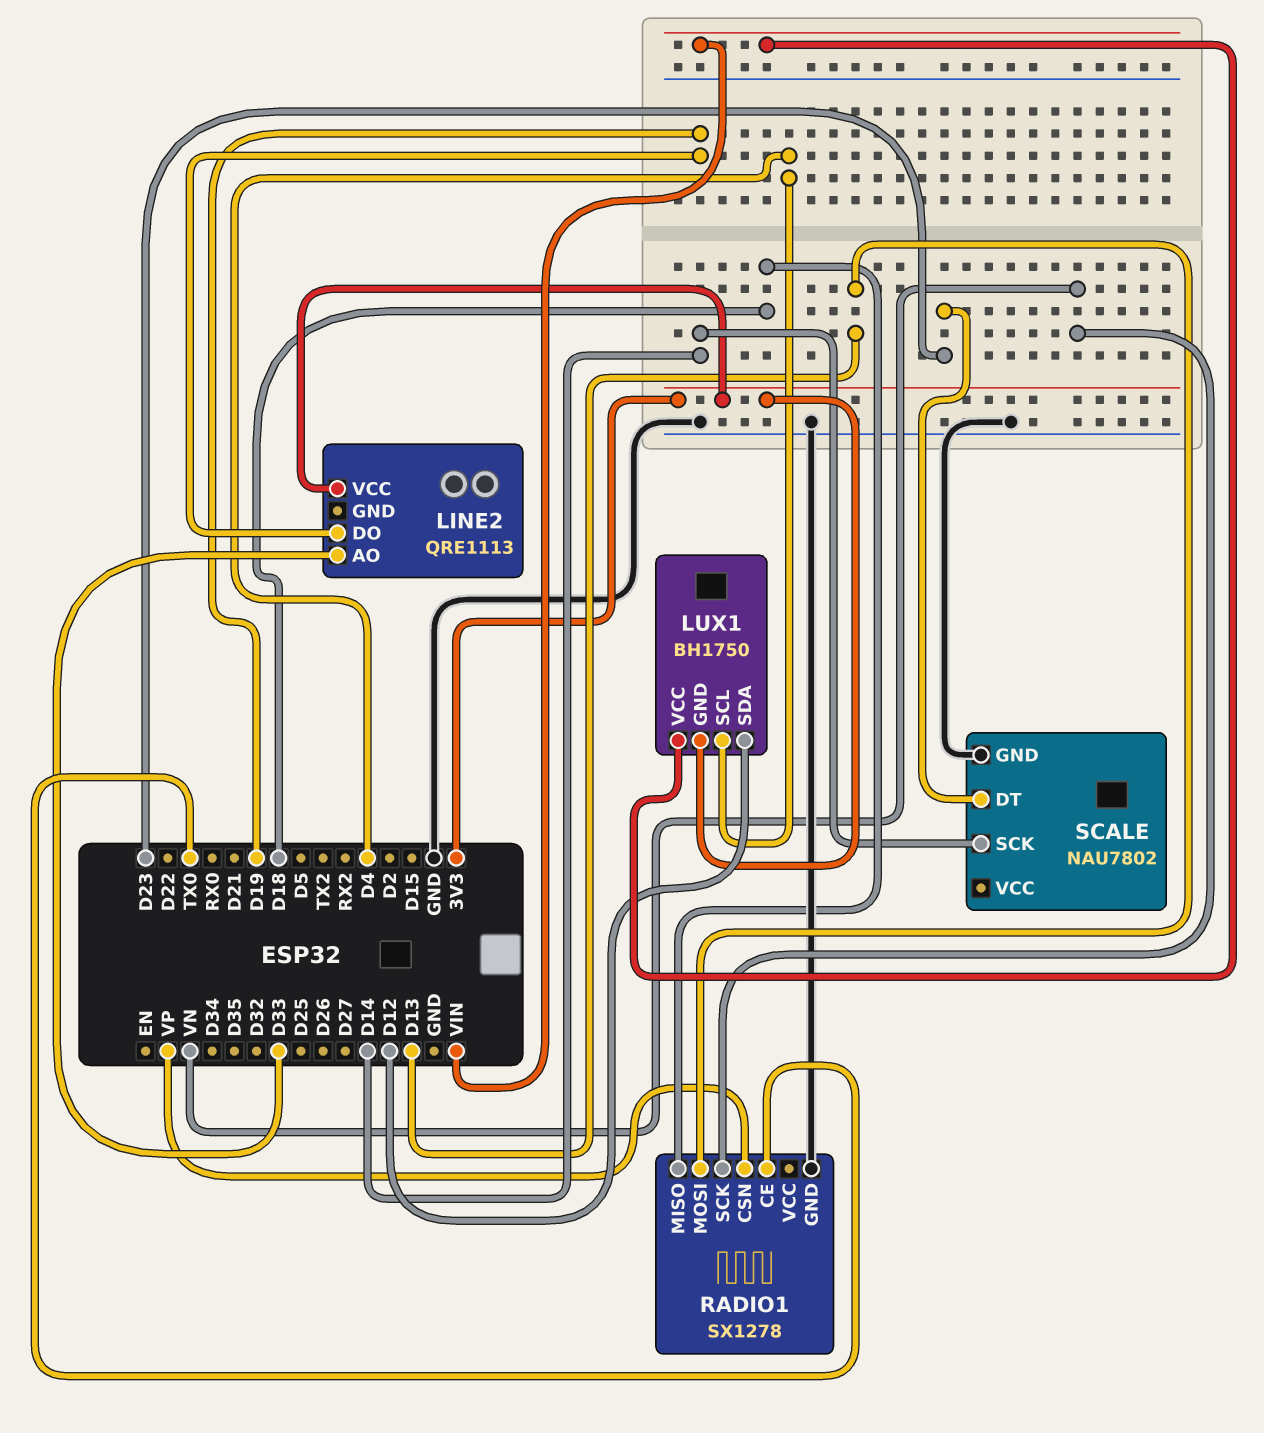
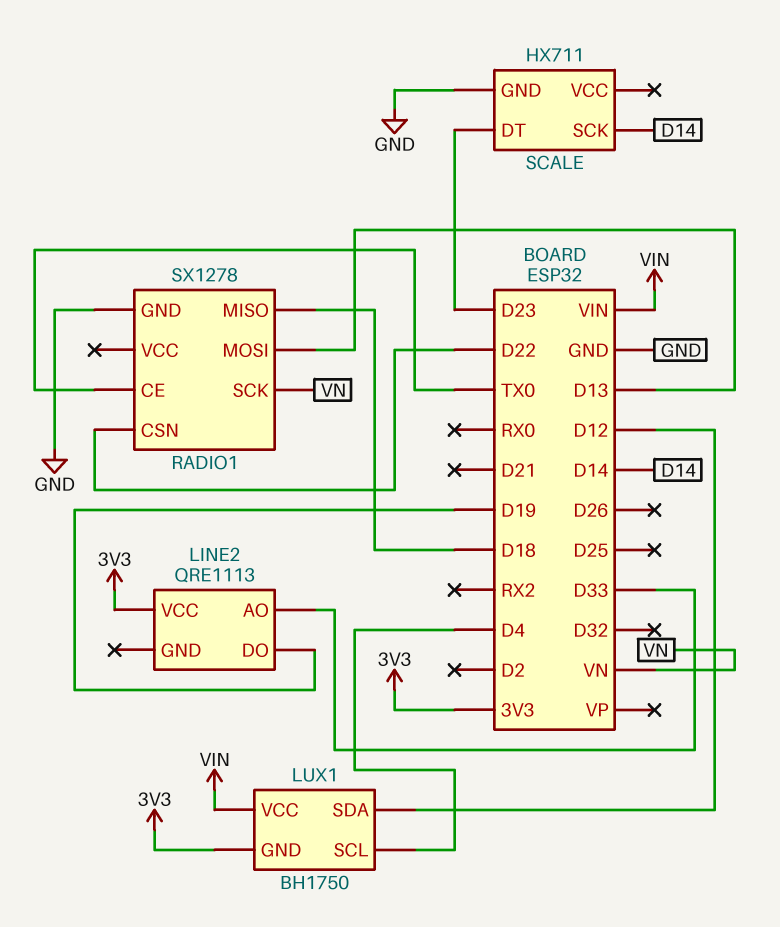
RADIO1 pin CSN: VP -> D22
SCALE: NAU7802 -> HX711

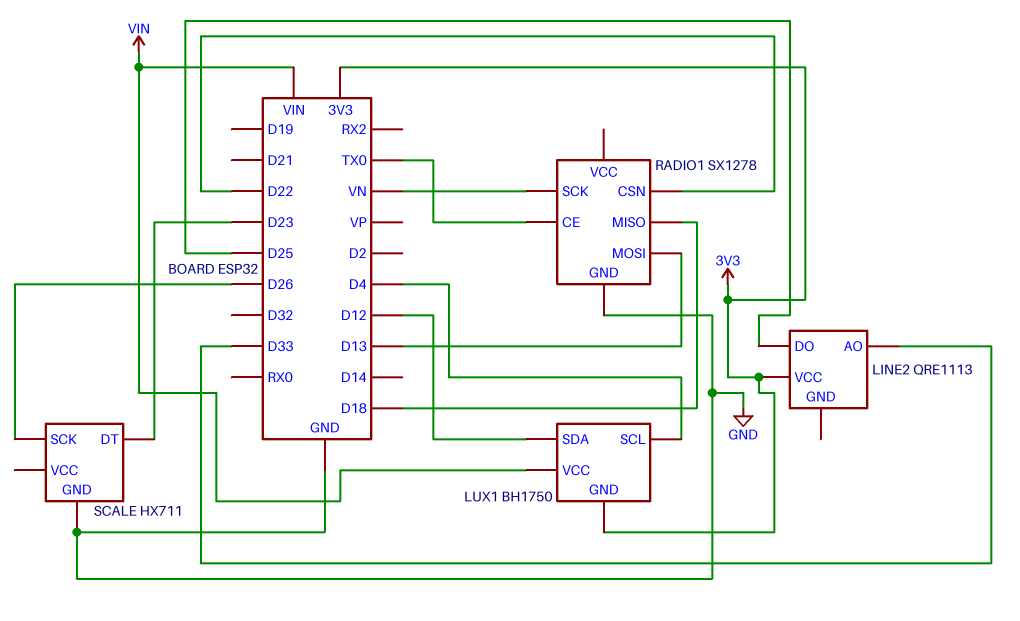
LINE2 pin DO: D19 -> D25
SCALE pin SCK: D14 -> D26

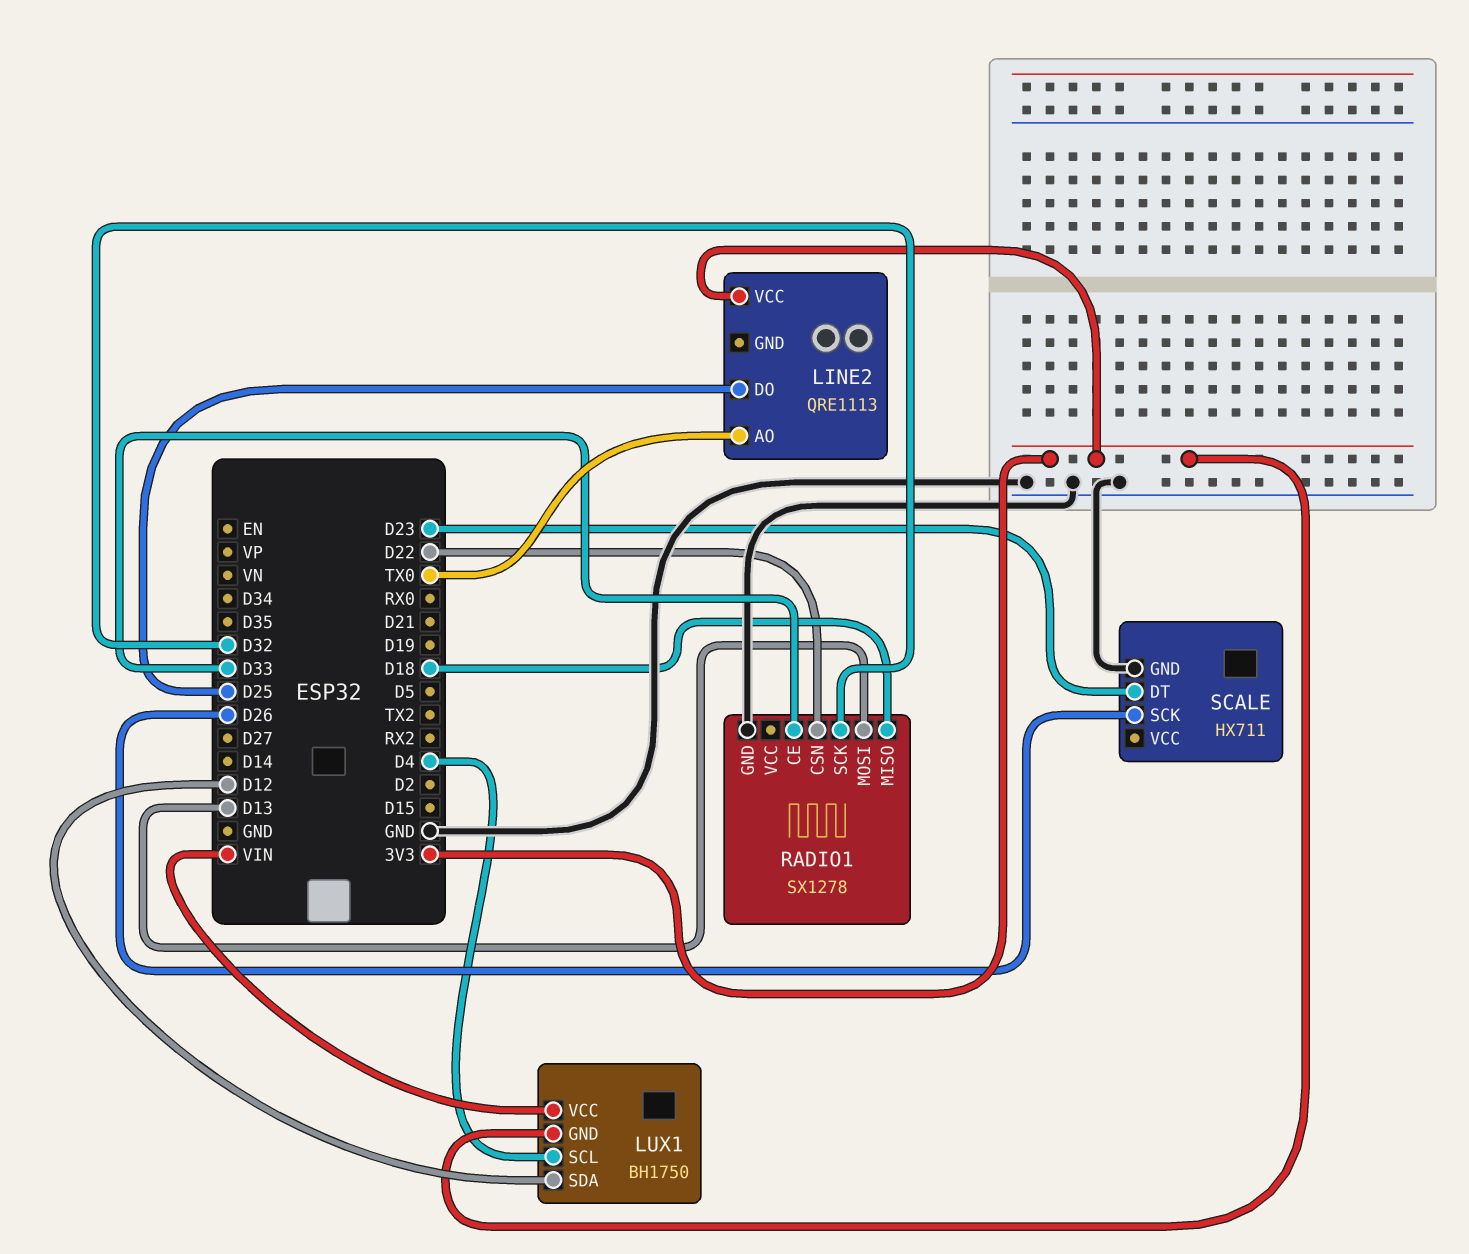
LINE2 pin AO: D33 -> TX0
RADIO1 pin CE: TX0 -> D33
RADIO1 pin SCK: VN -> D32

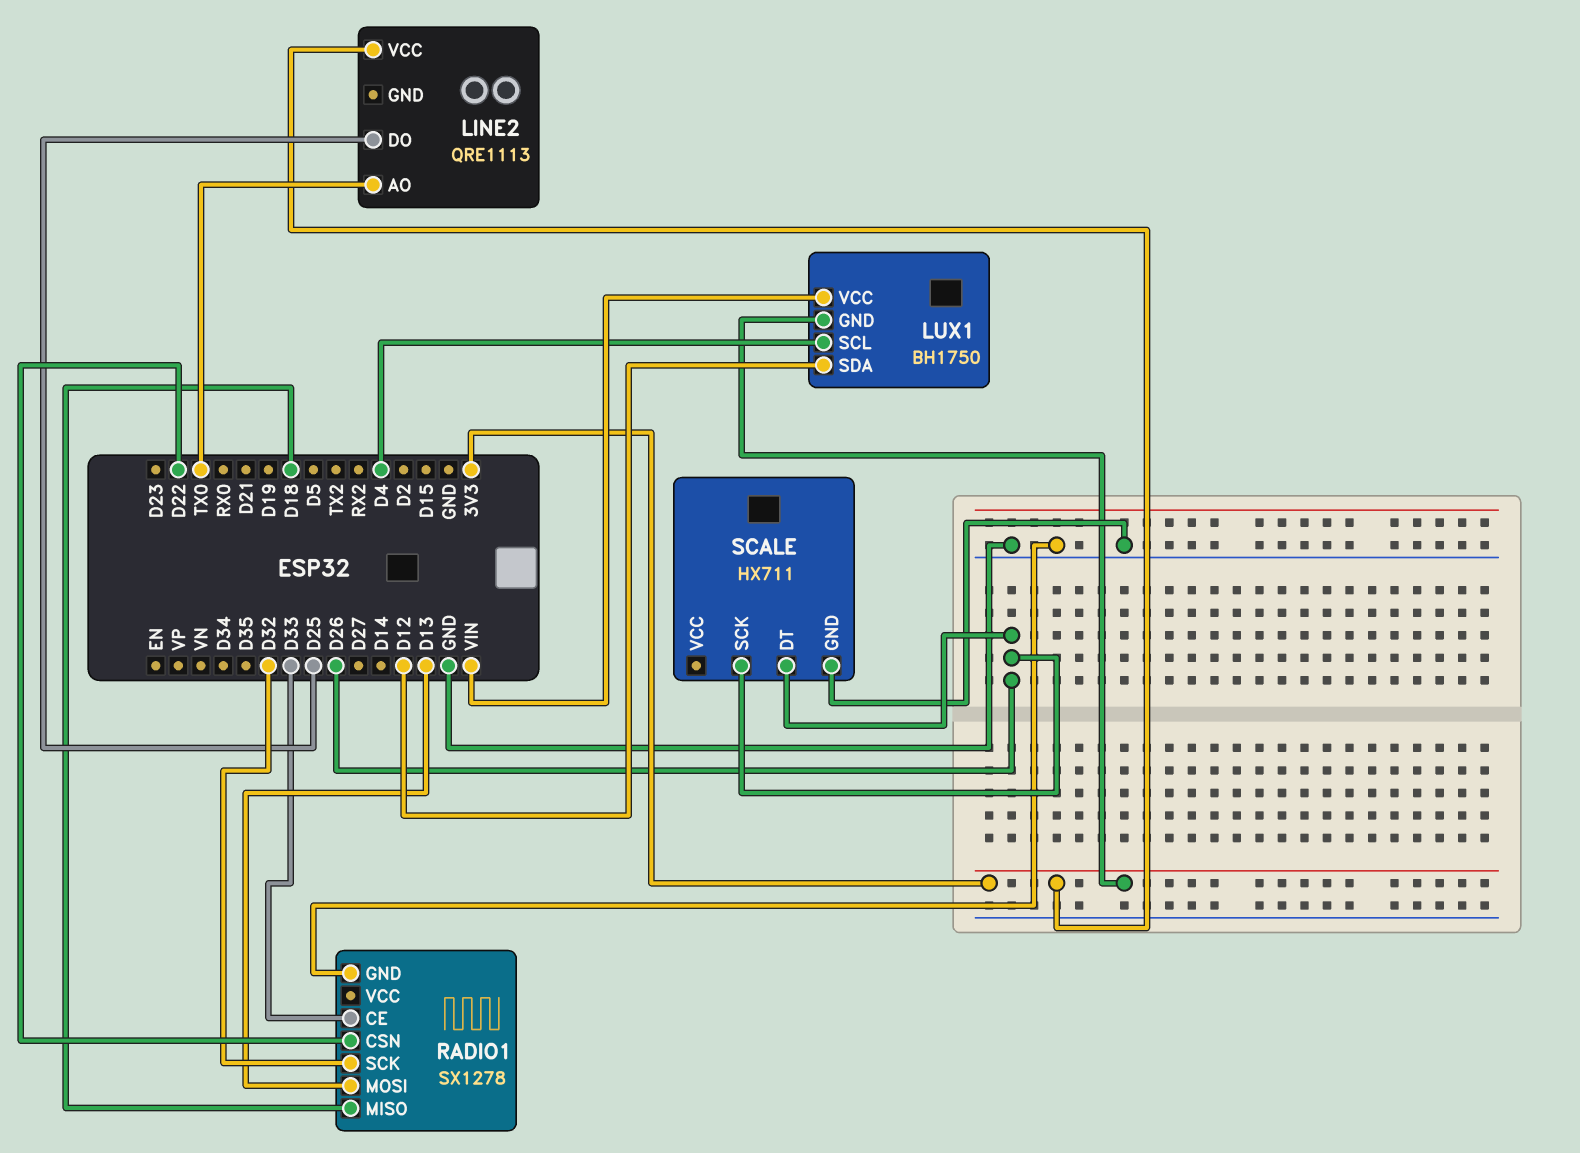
SCALE pin DT: D23 -> D26

